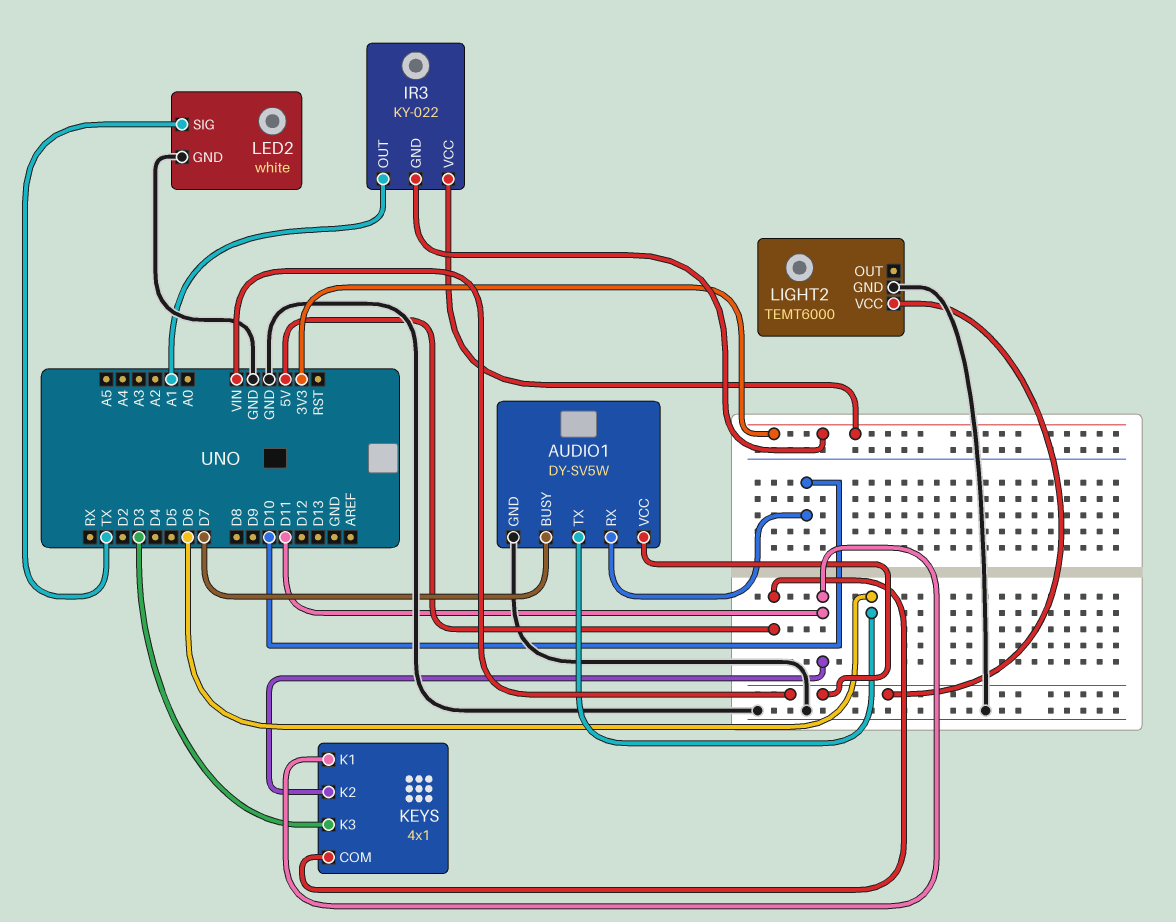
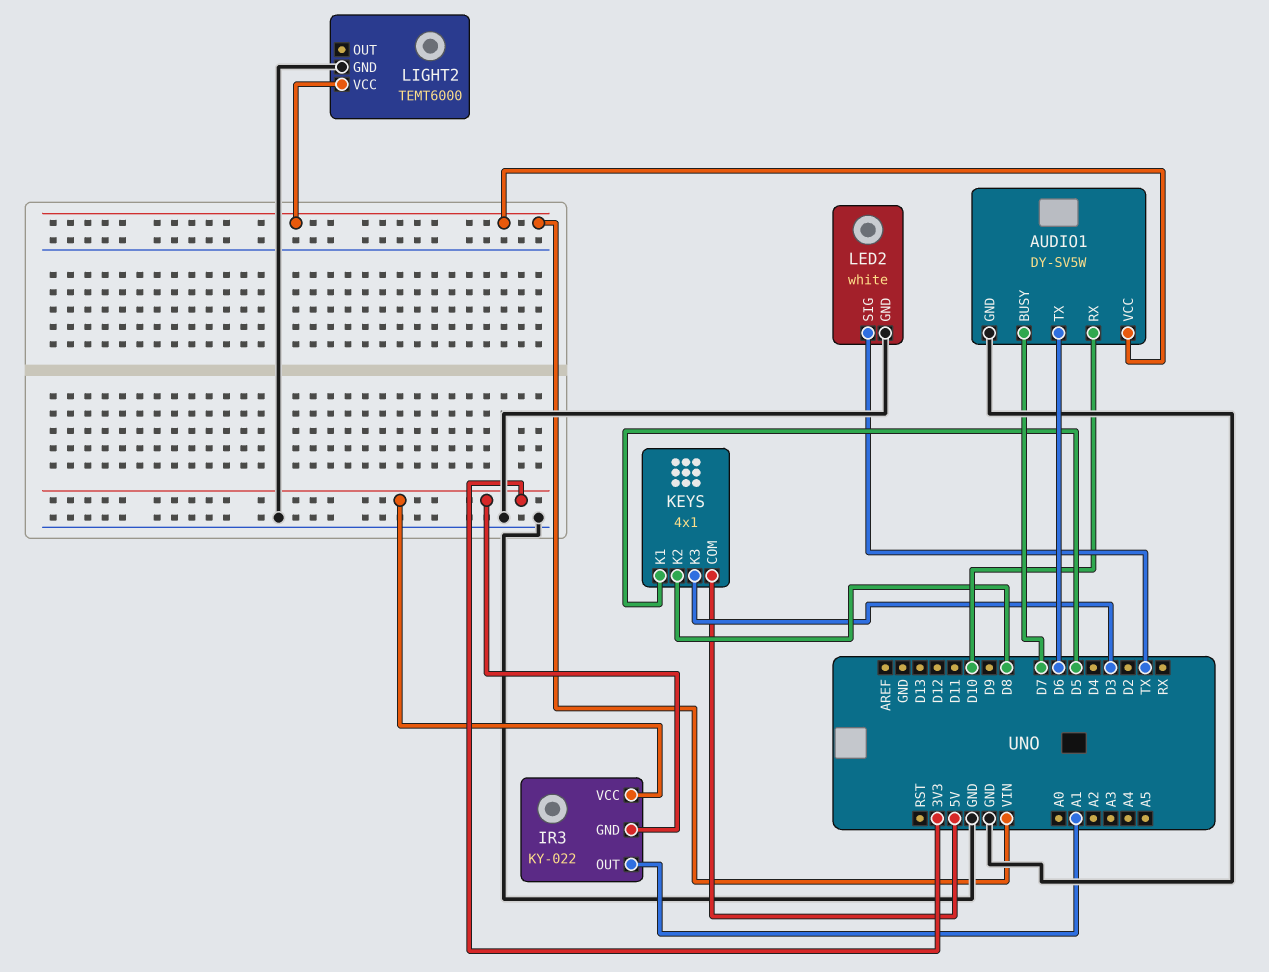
KEYS pin K1: D11 -> D5
KEYS pin K2: D11 -> D8

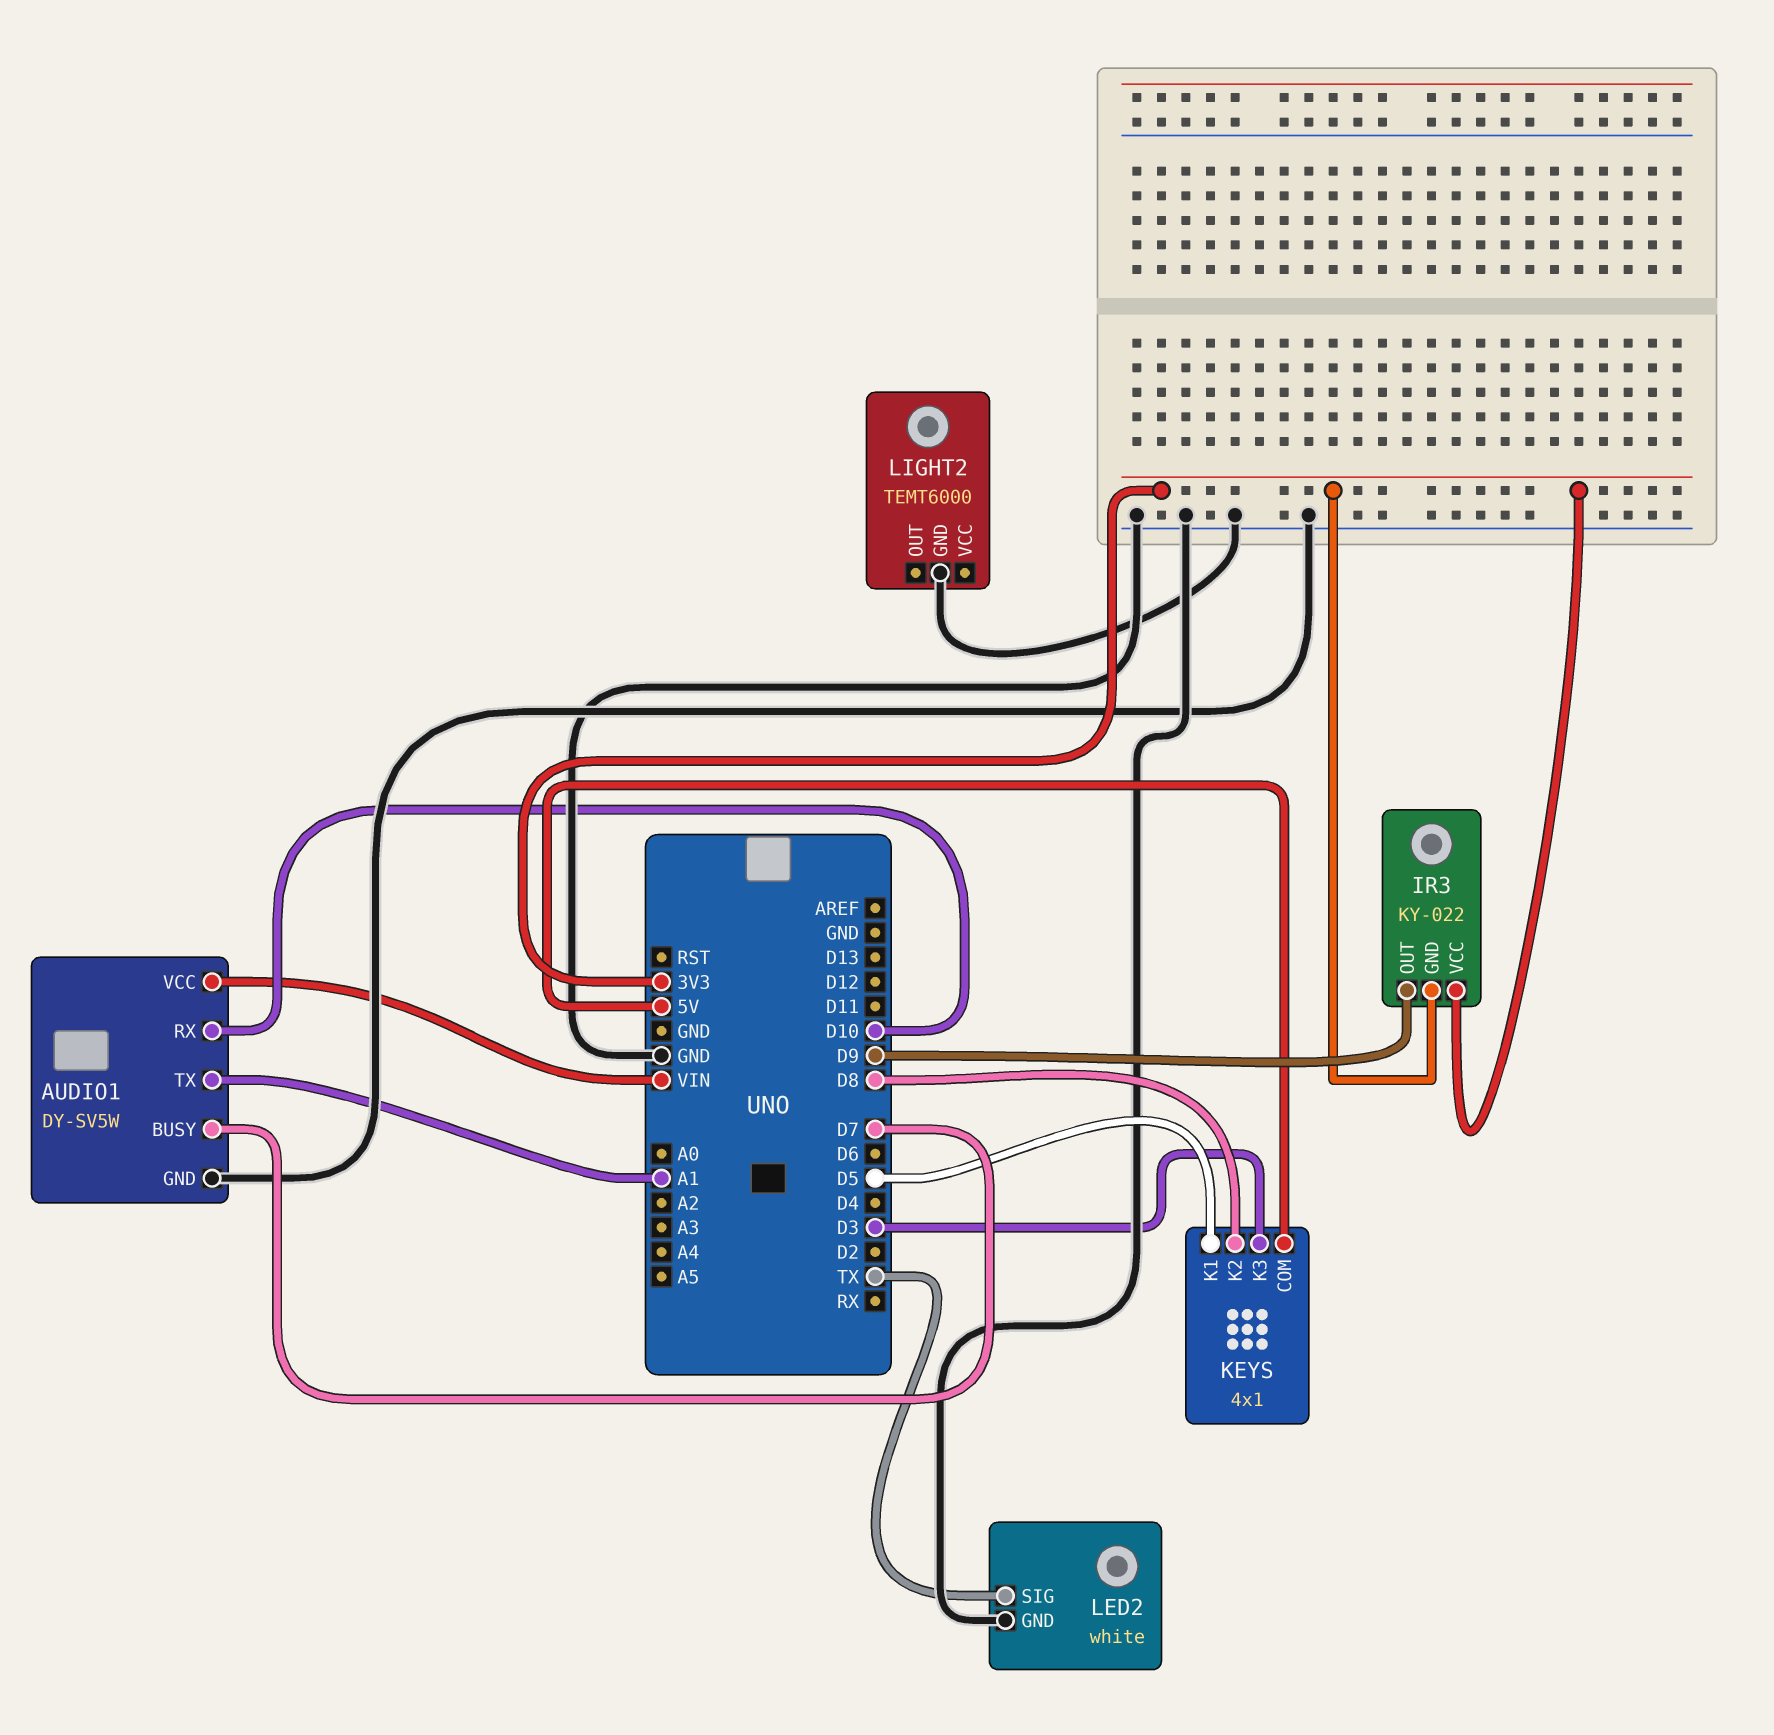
AUDIO1 pin TX: D6 -> A1
IR3 pin OUT: A1 -> D9
LIGHT2 pin VCC: VIN -> none

